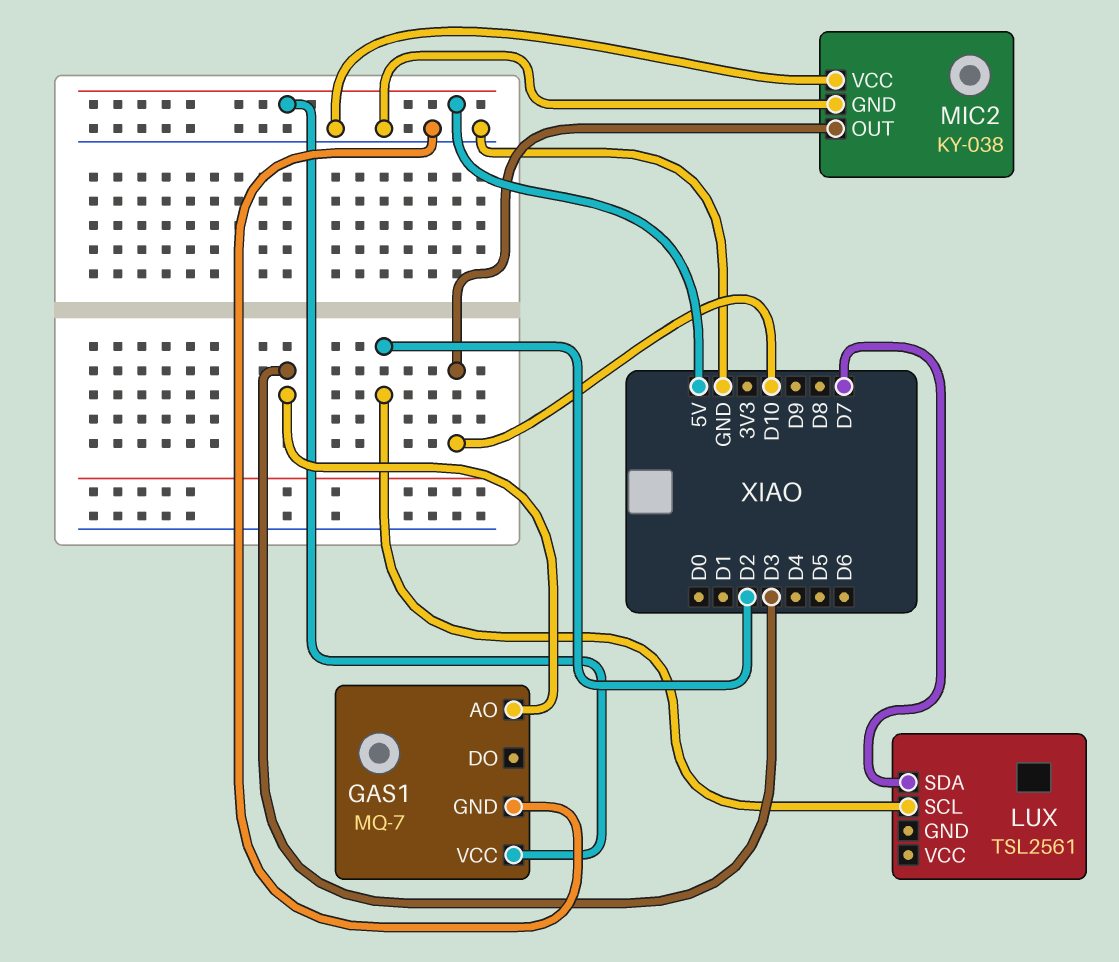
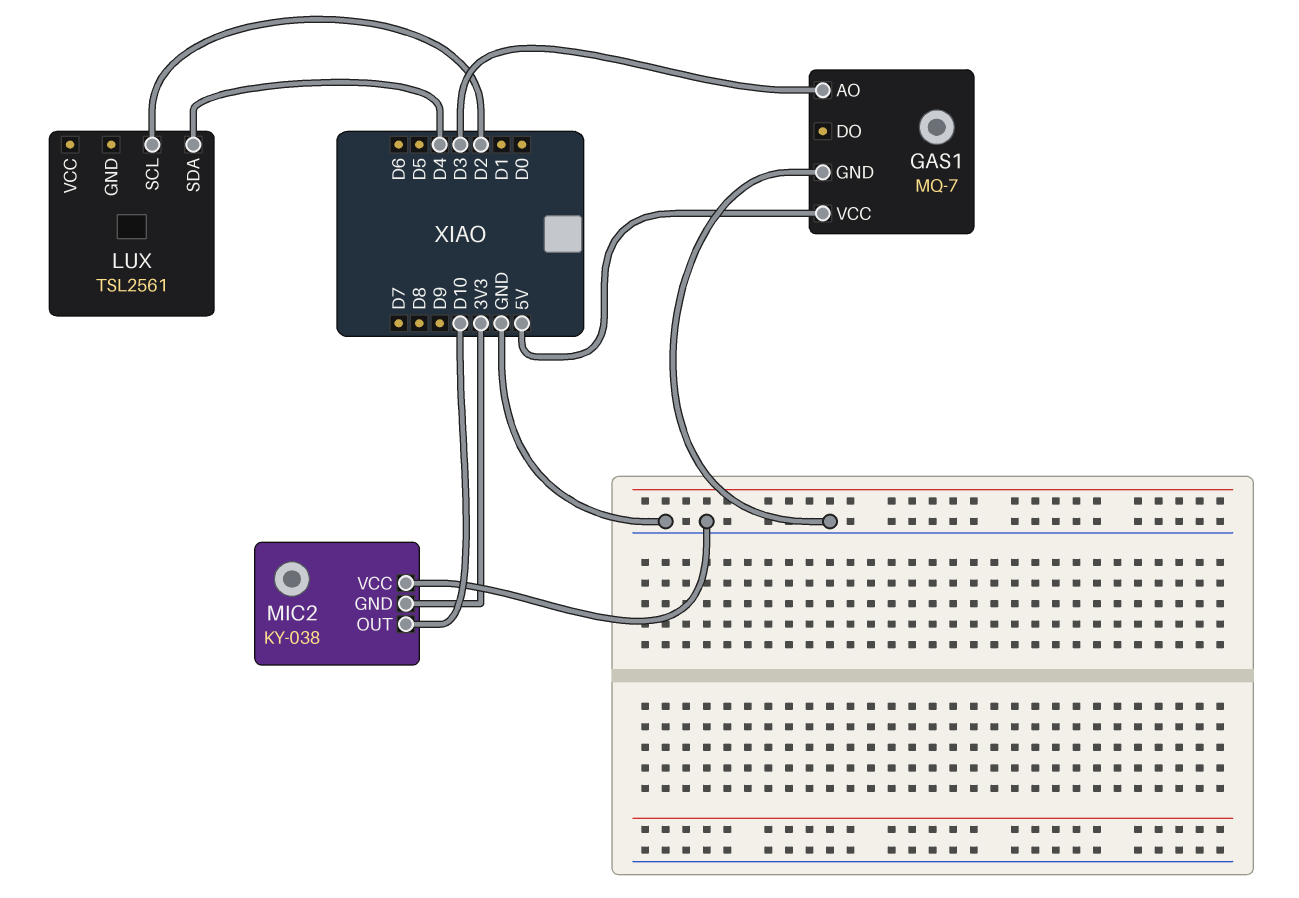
LUX pin SDA: D7 -> D4
MIC2 pin GND: GND -> 3V3

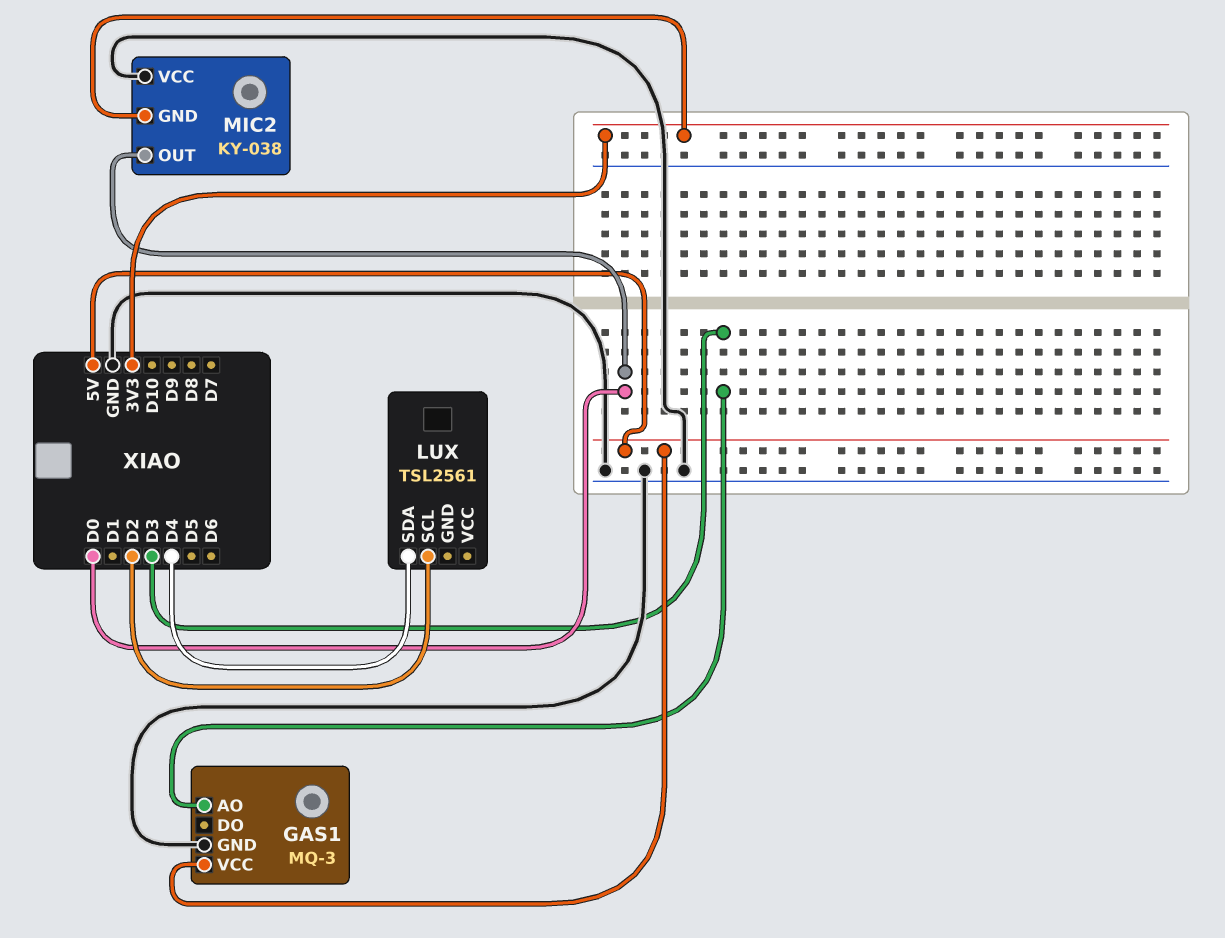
GAS1: MQ-7 -> MQ-3
MIC2 pin OUT: D10 -> D0

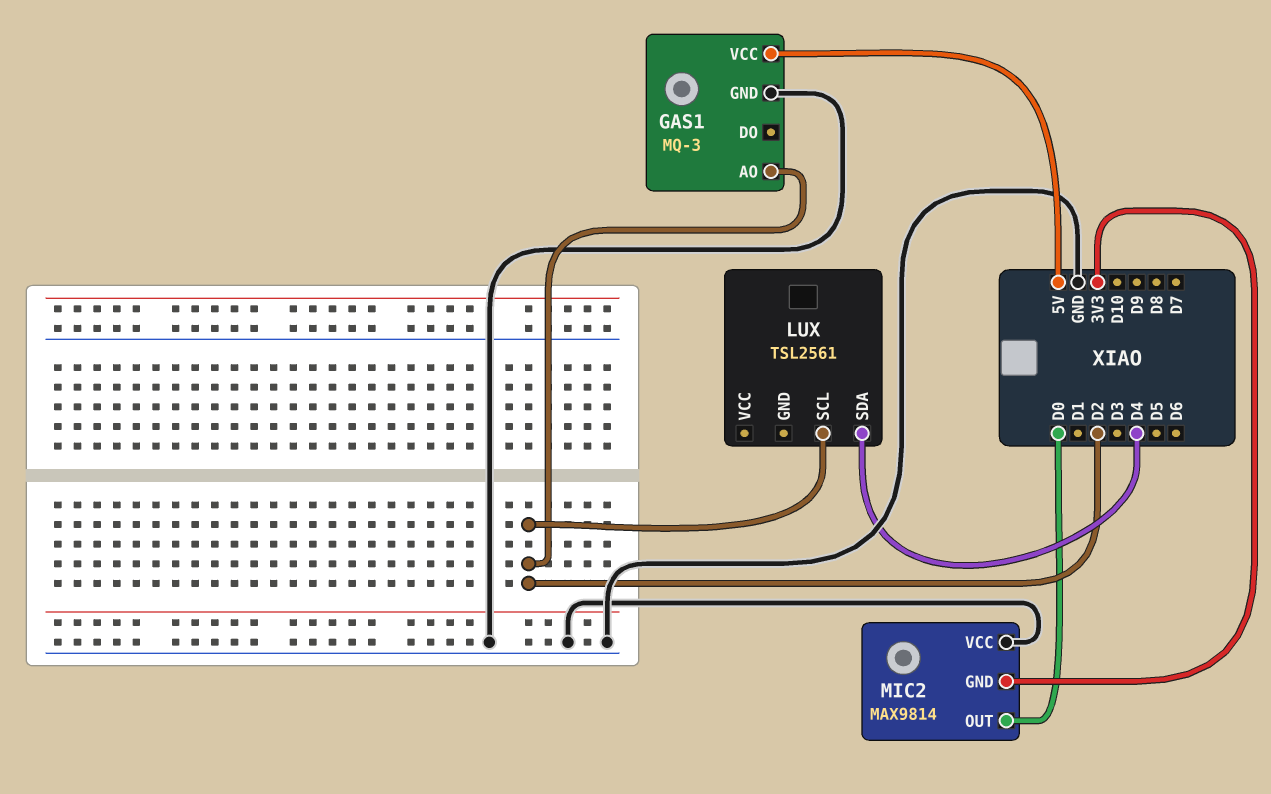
GAS1 pin AO: D3 -> D2
MIC2: KY-038 -> MAX9814

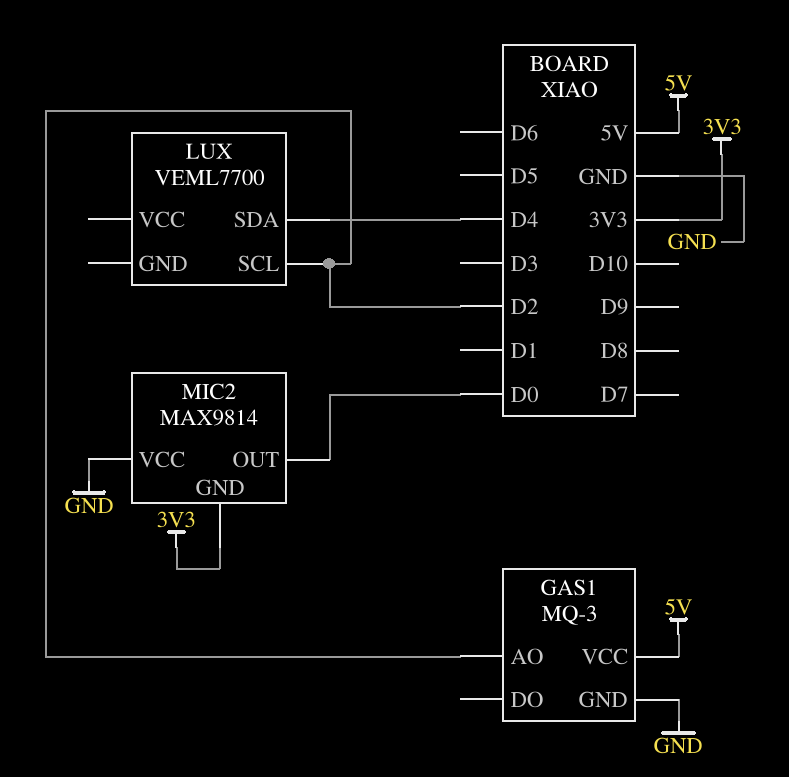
LUX: TSL2561 -> VEML7700

